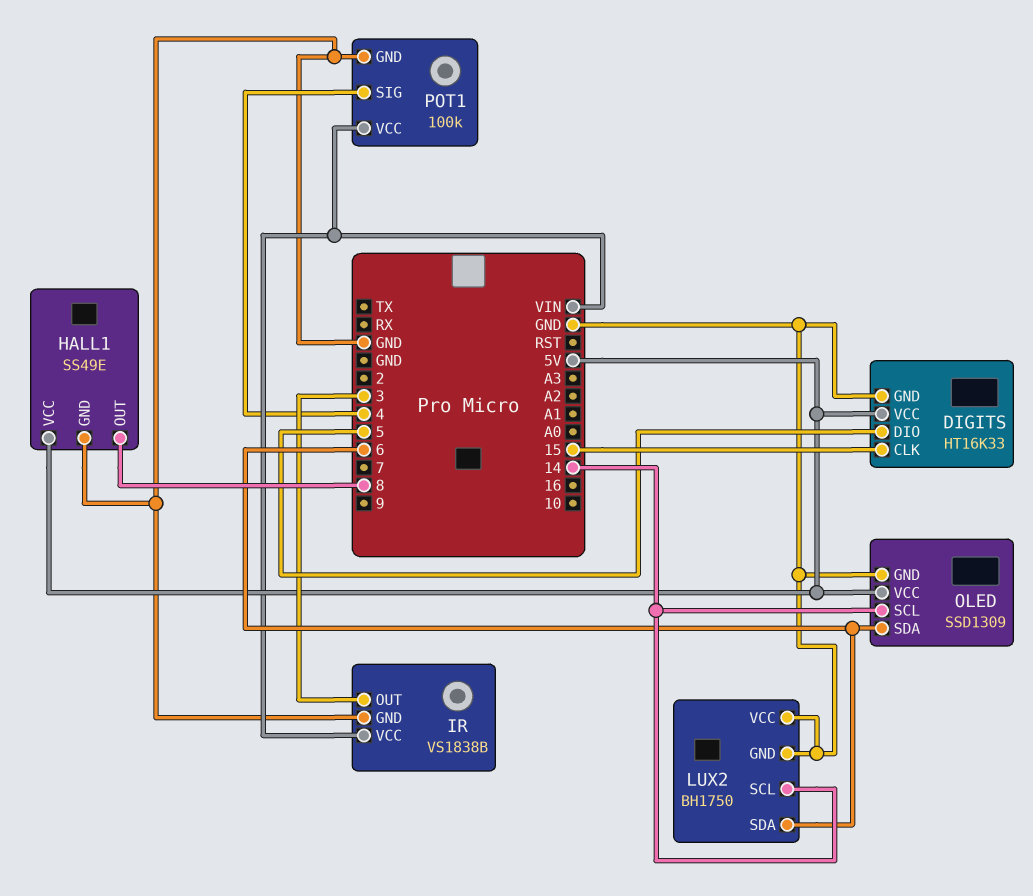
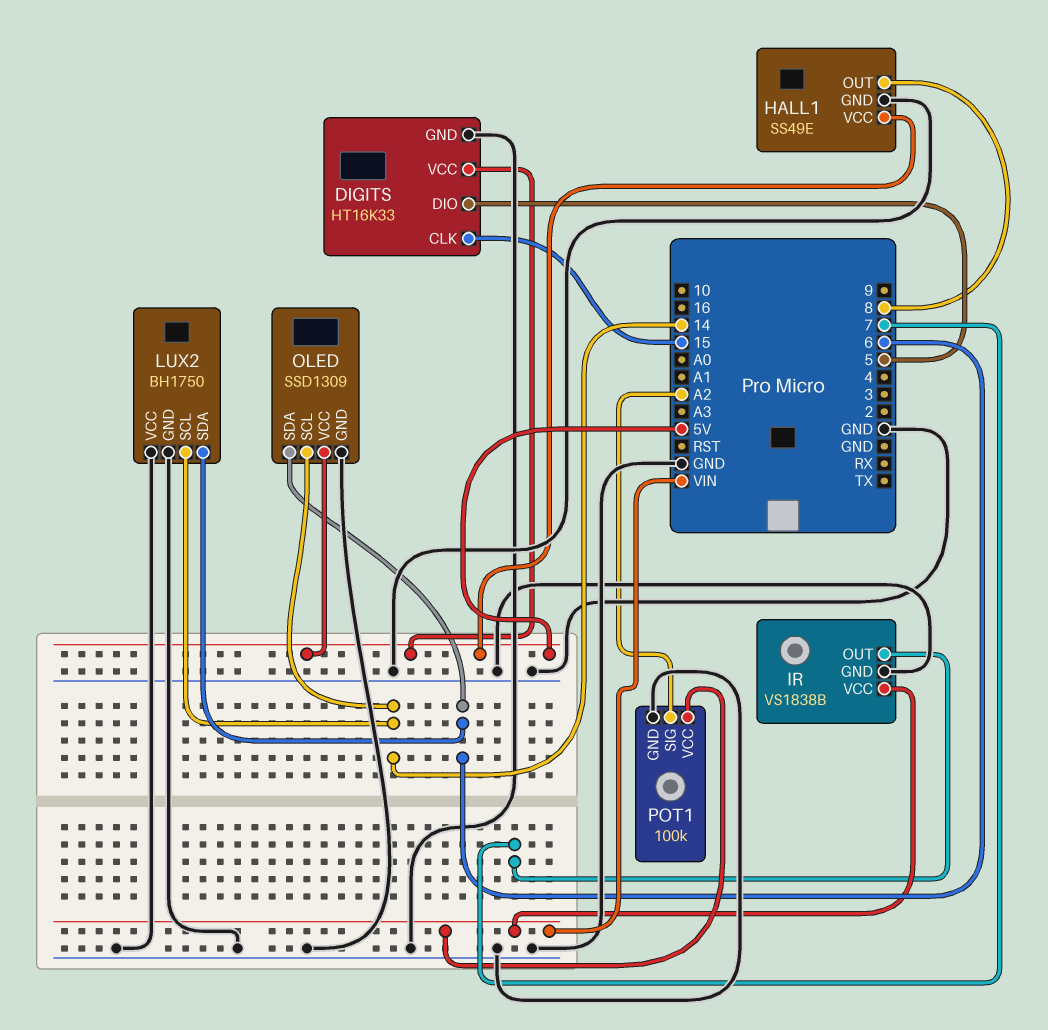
IR pin OUT: 3 -> 7
POT1 pin SIG: 4 -> A2

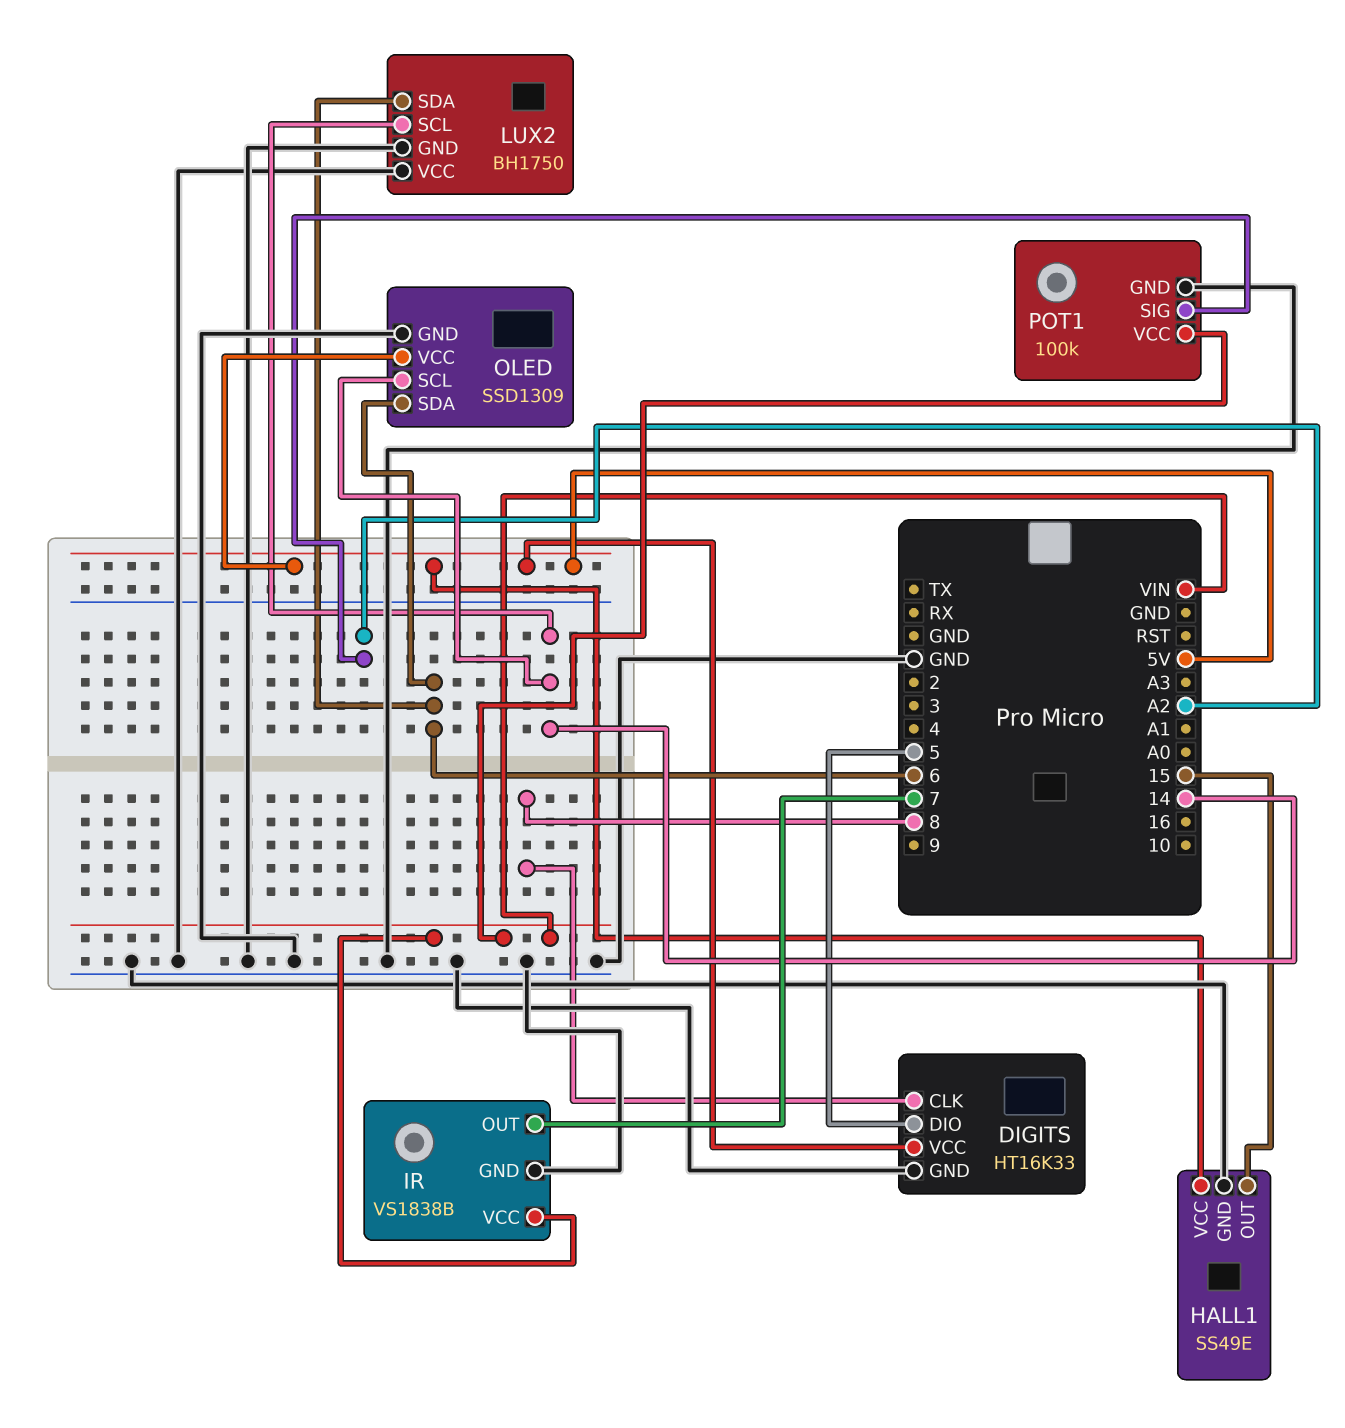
DIGITS pin CLK: 15 -> 8
HALL1 pin OUT: 8 -> 15

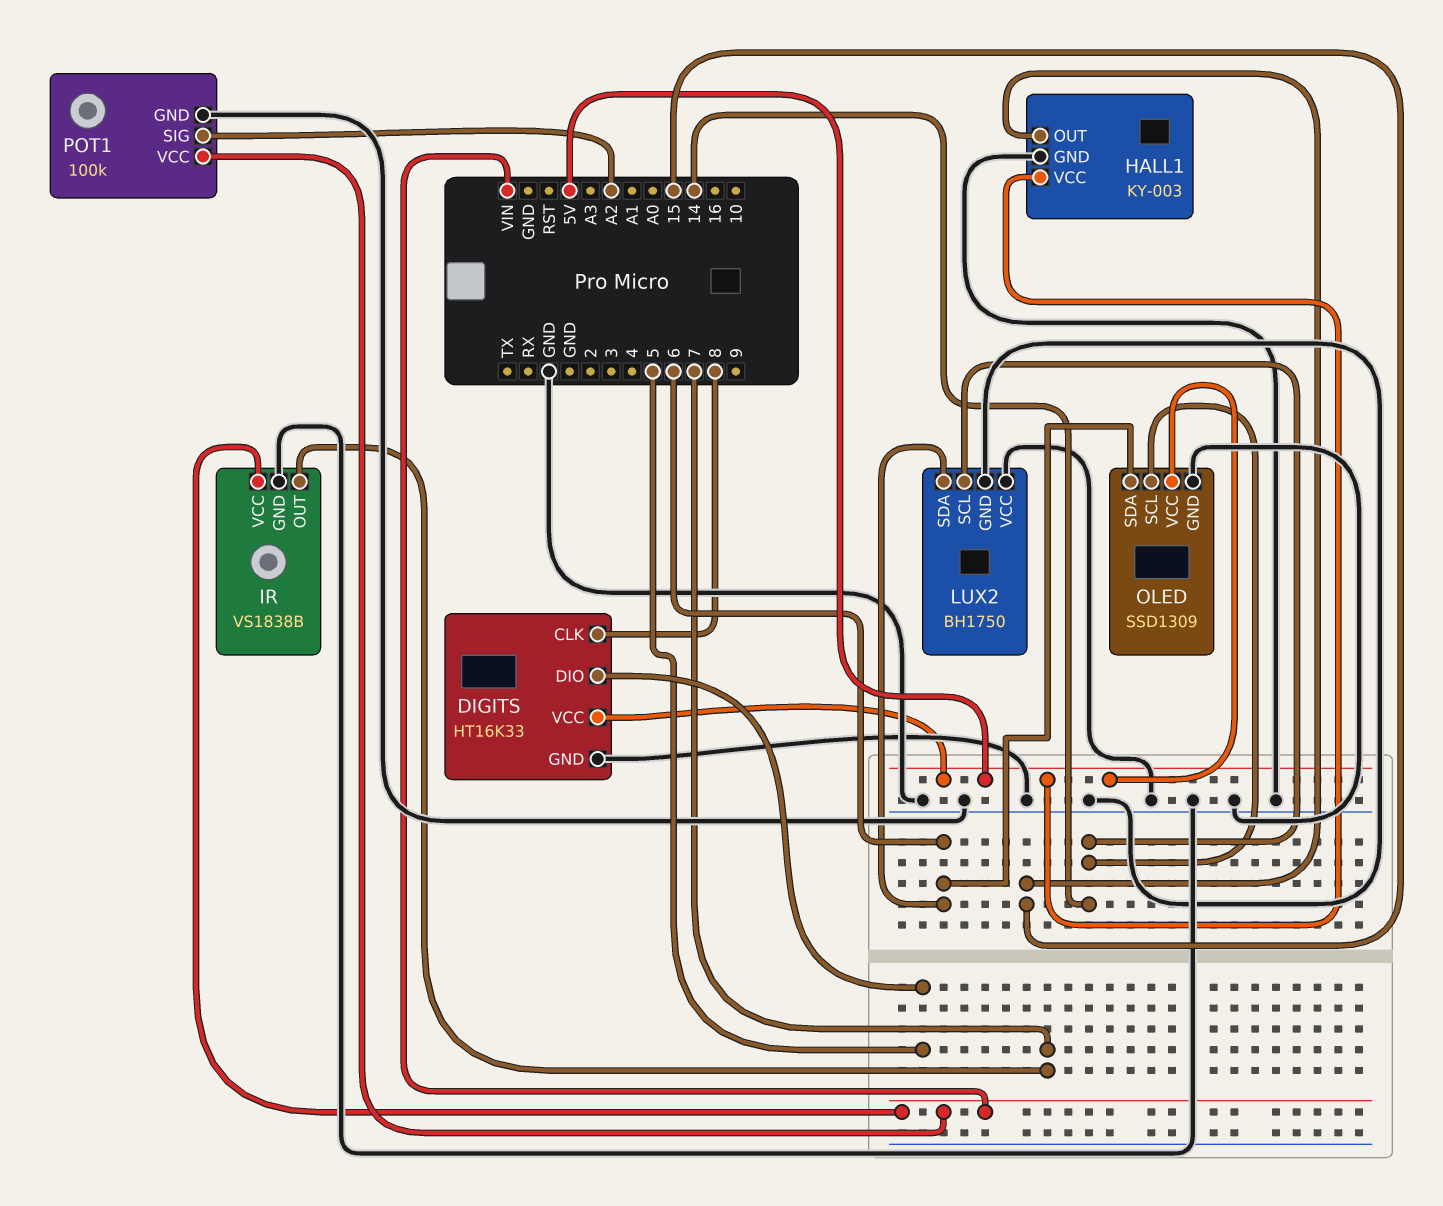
HALL1: SS49E -> KY-003

